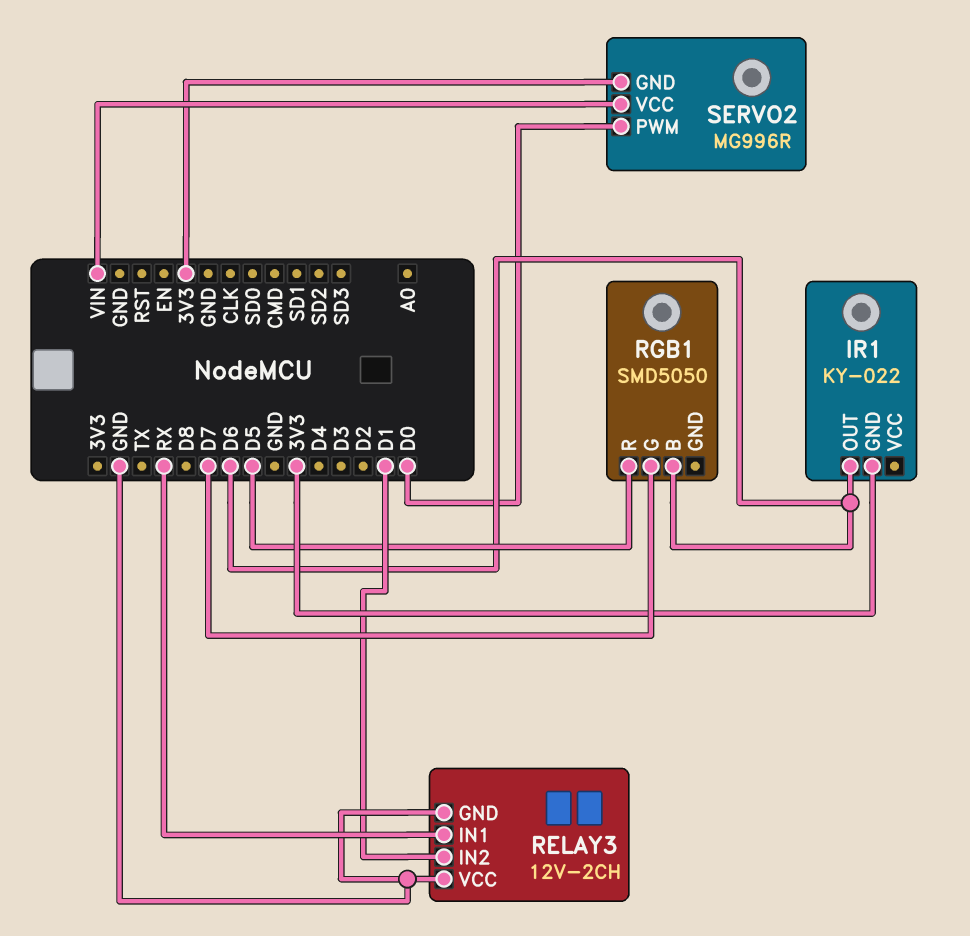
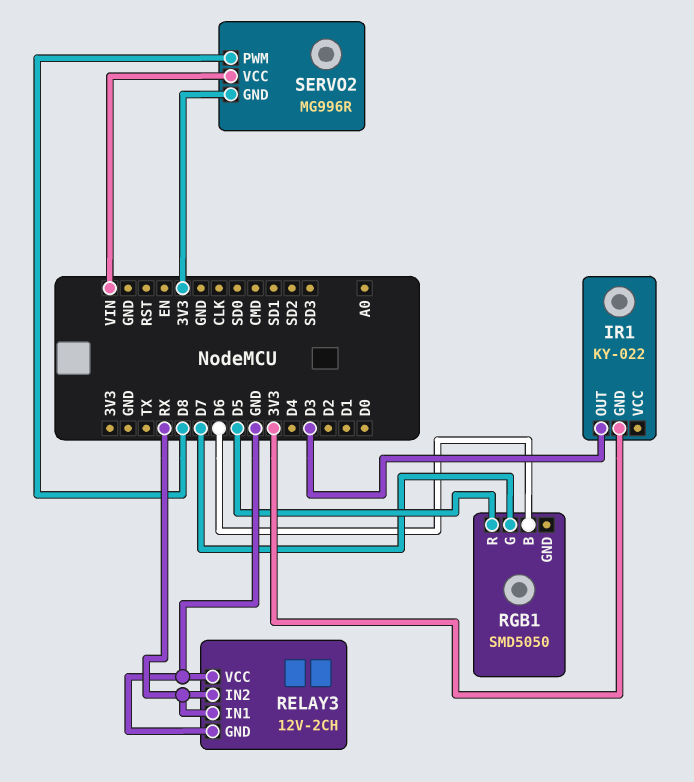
IR1 pin OUT: D6 -> D3
RELAY3 pin IN2: D1 -> RX
SERVO2 pin PWM: D0 -> D8

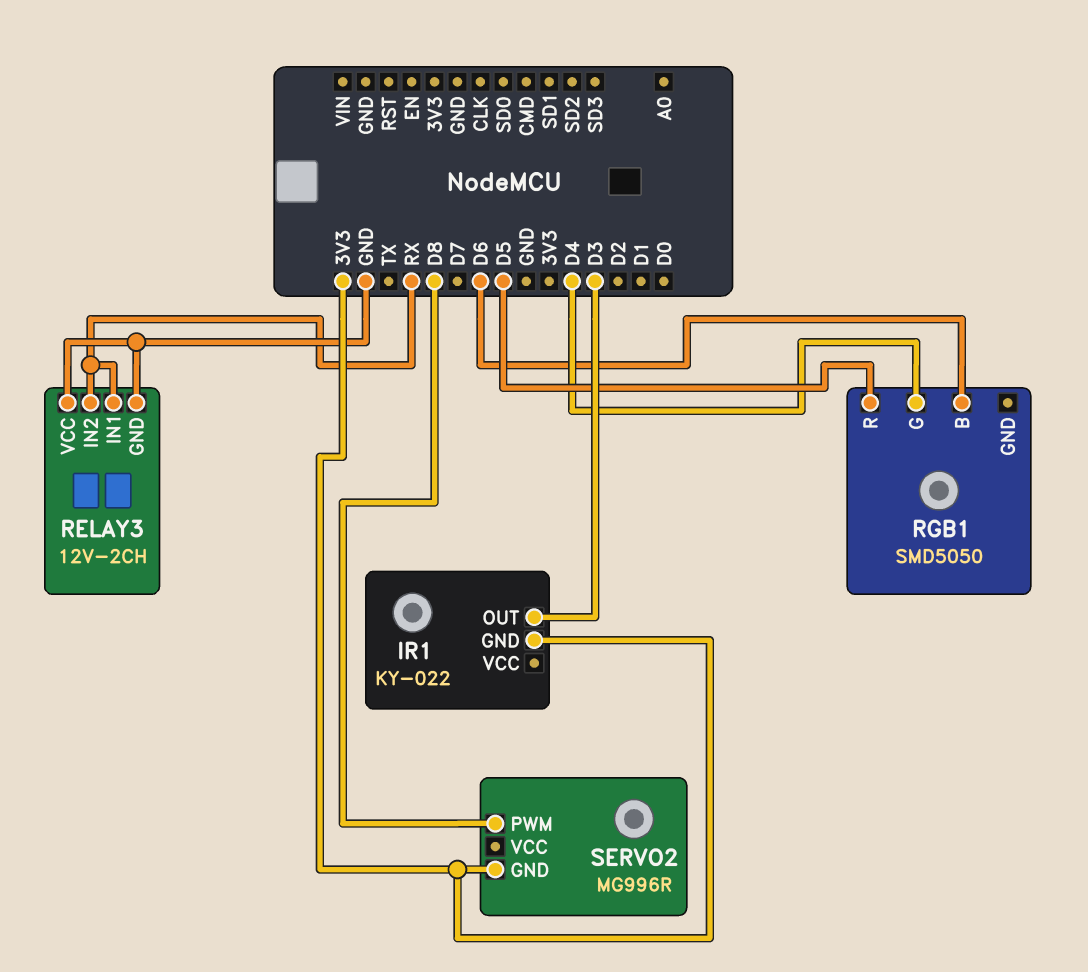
RGB1 pin G: D7 -> D4
SERVO2 pin VCC: VIN -> none

